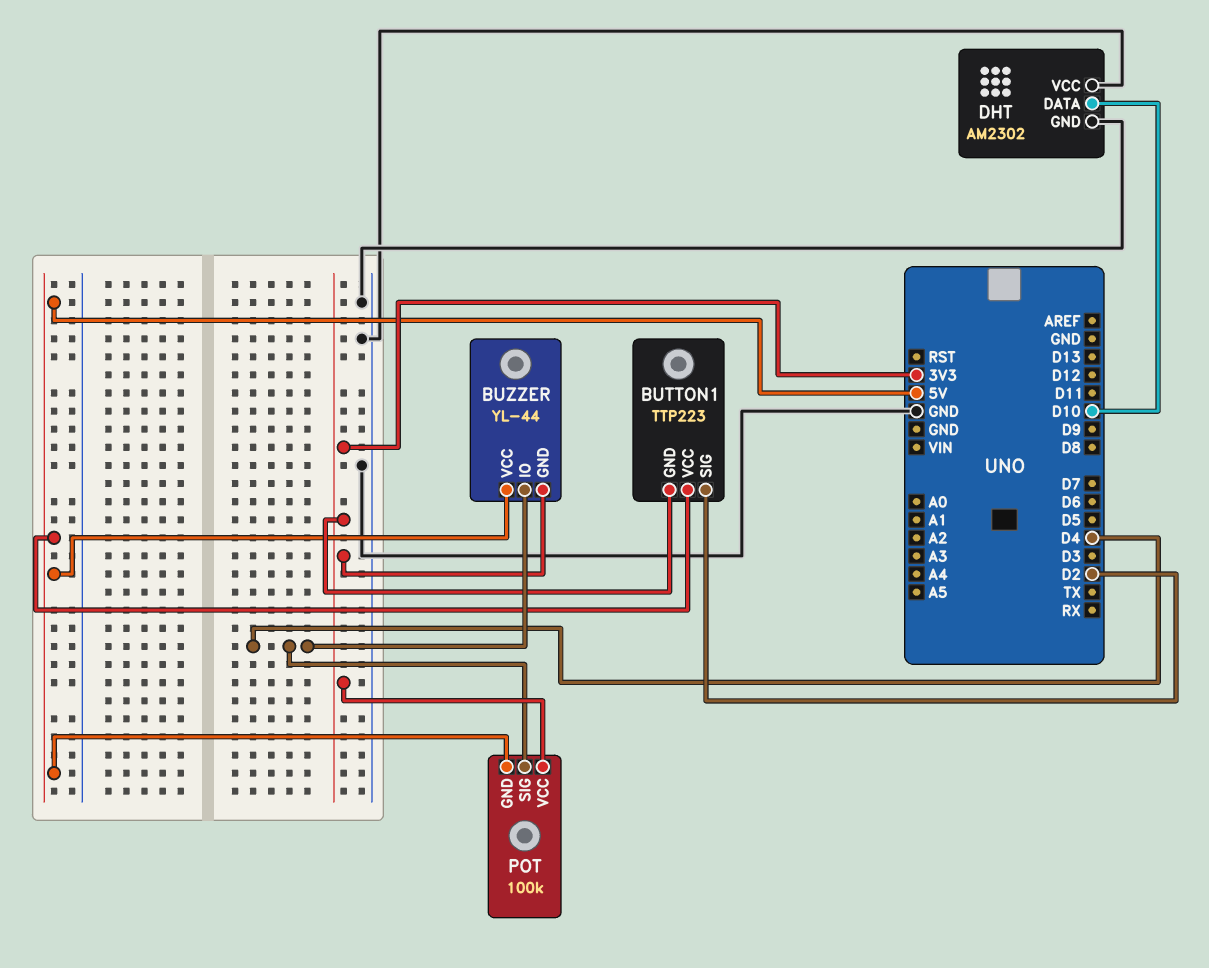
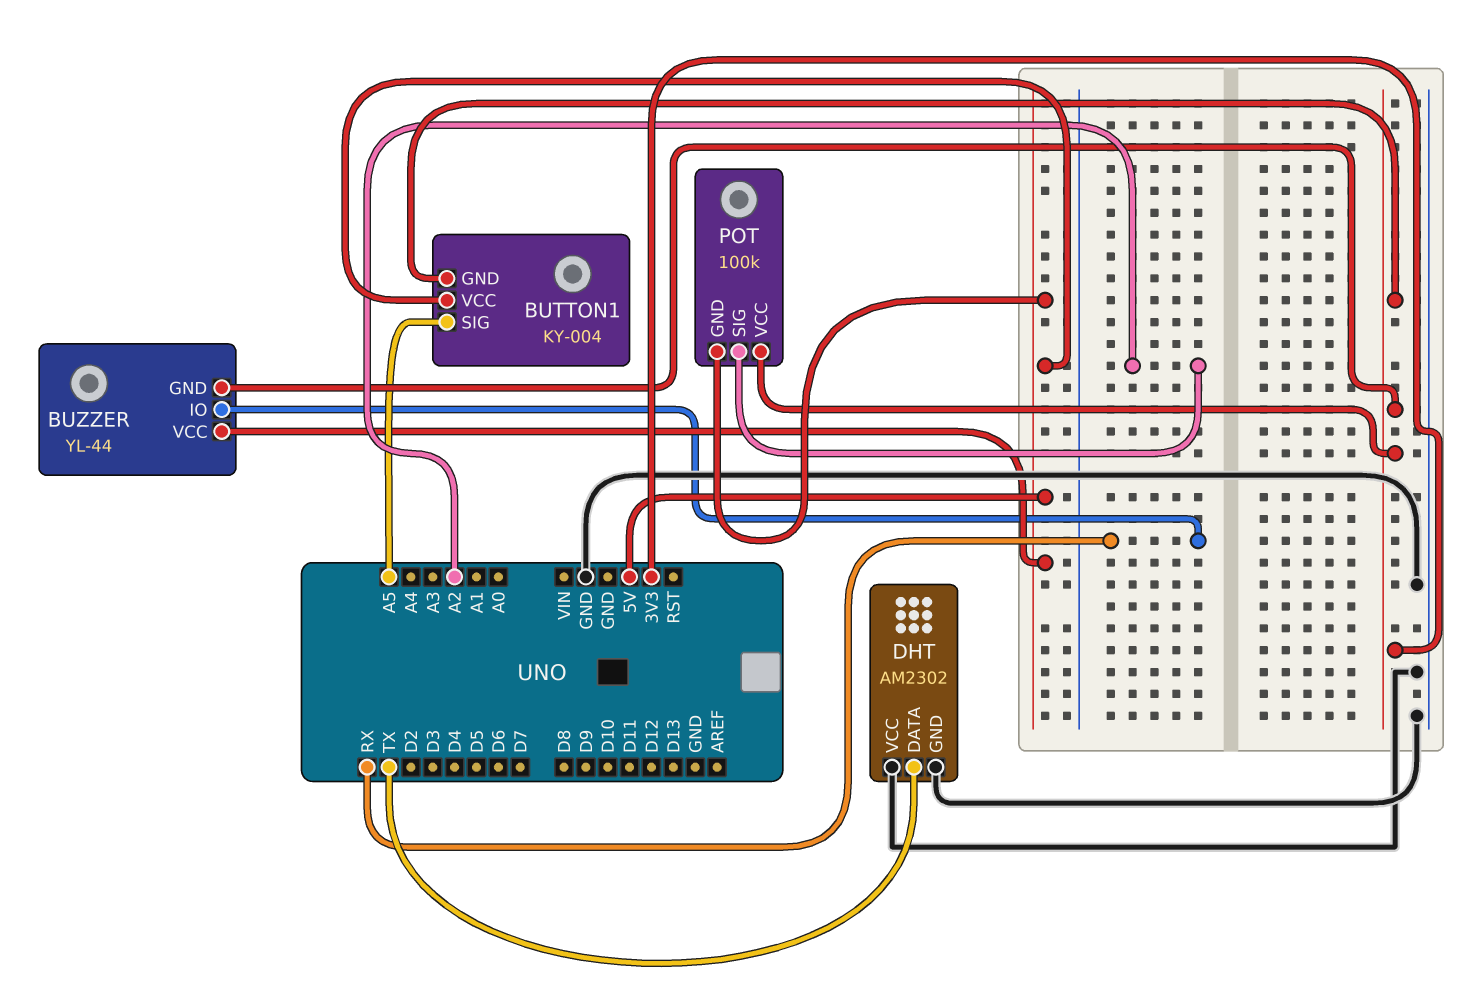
BUTTON1: TTP223 -> KY-004
BUTTON1 pin SIG: D2 -> A5
BUZZER pin IO: D4 -> RX
DHT pin DATA: D10 -> TX
POT pin SIG: D4 -> A2

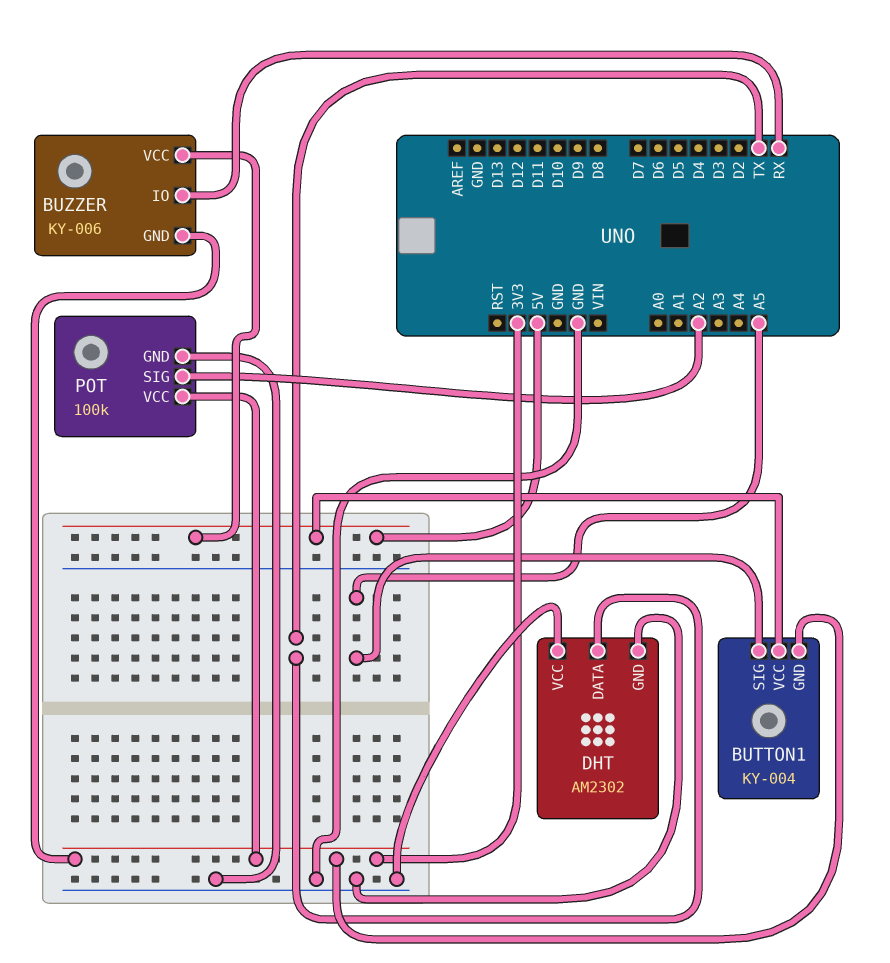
BUZZER: YL-44 -> KY-006
POT pin GND: 5V -> GND

